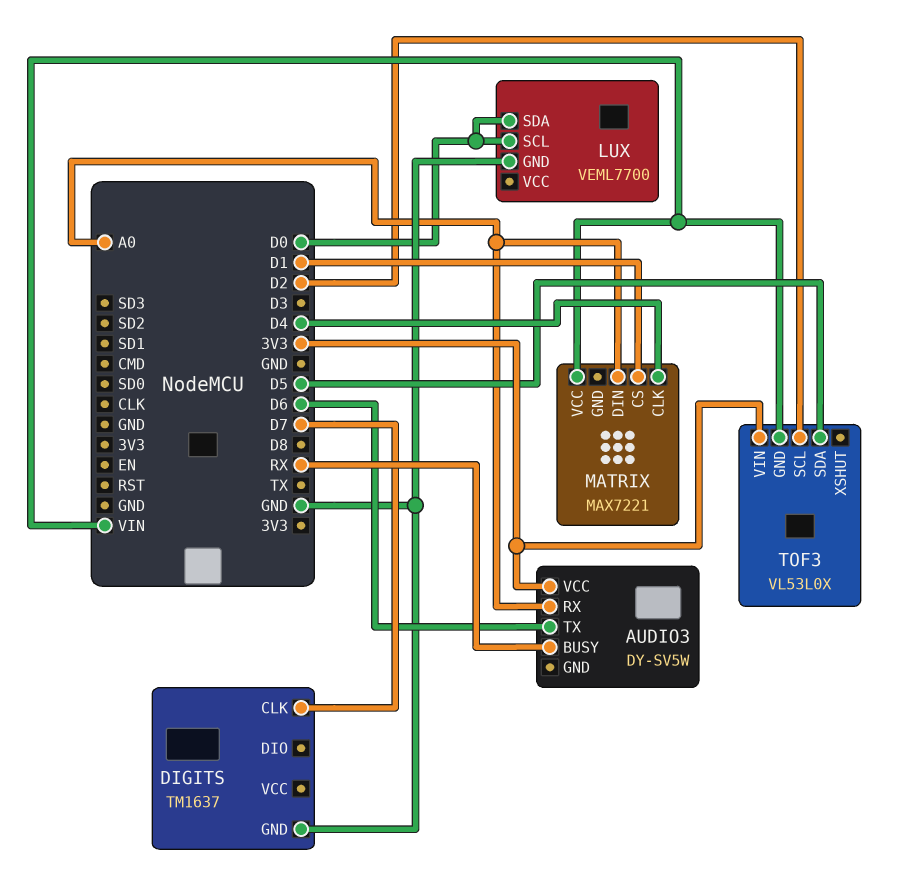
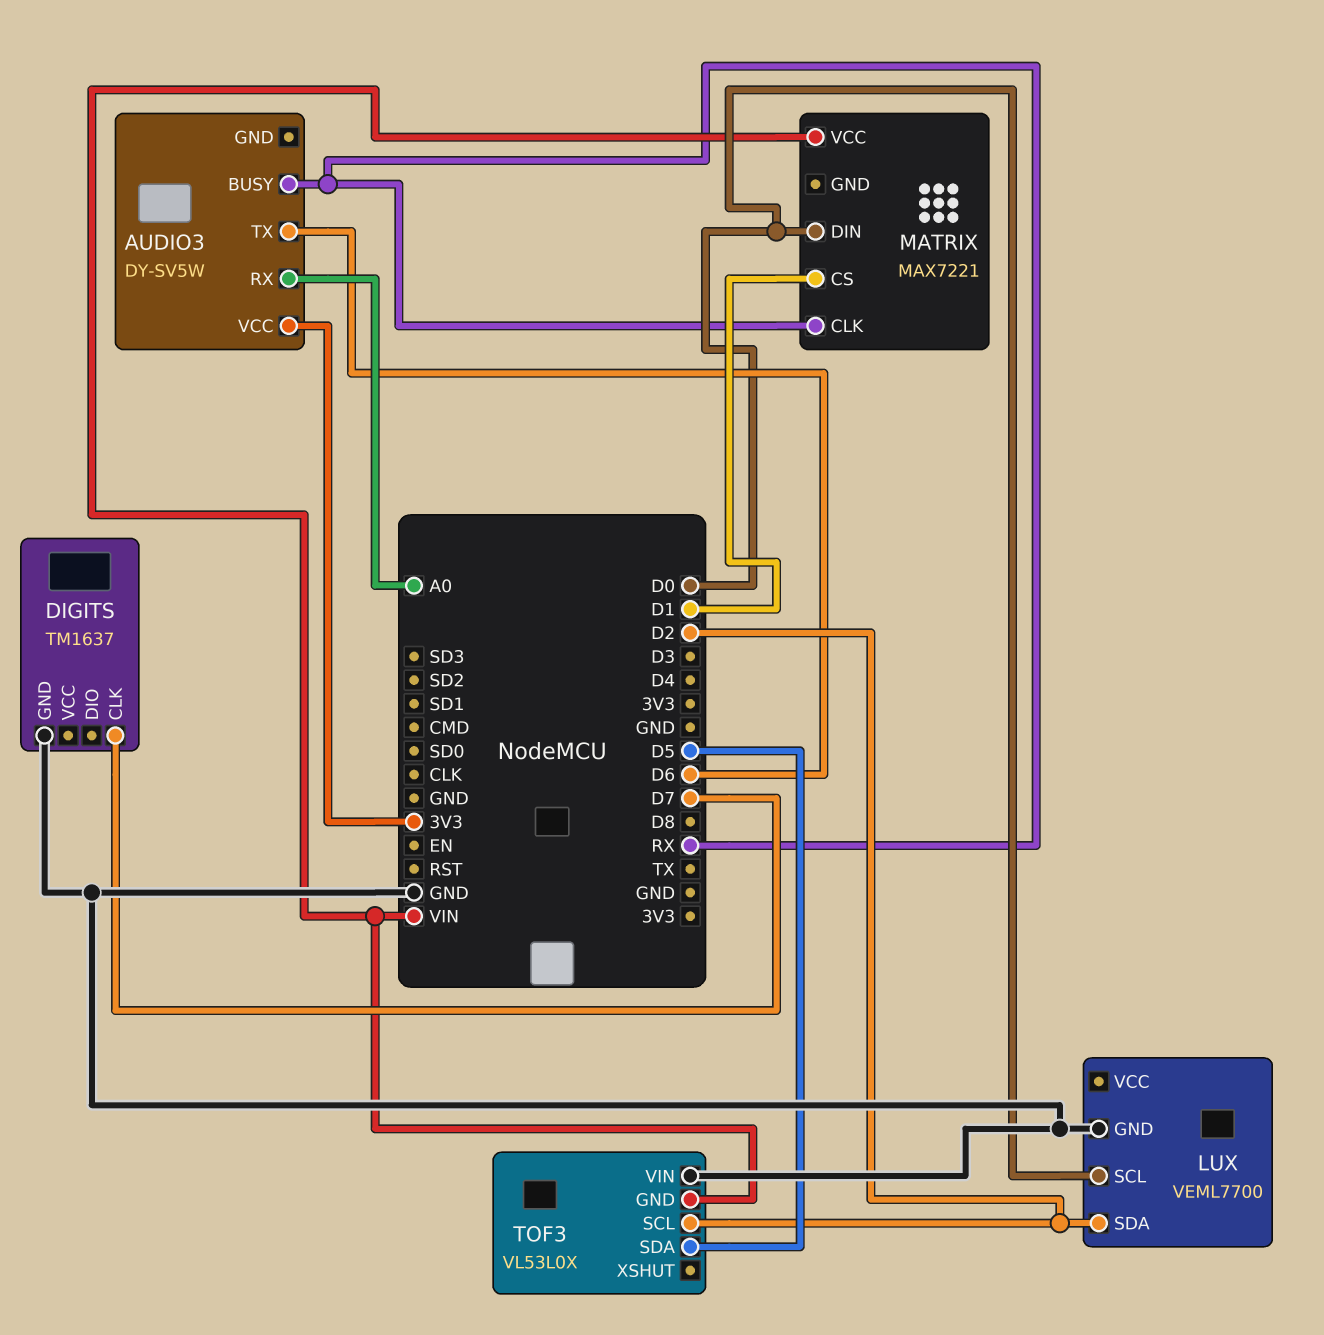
LUX pin SDA: D0 -> D2
MATRIX pin CLK: D4 -> RX
MATRIX pin DIN: A0 -> D0
TOF3 pin VIN: 3V3 -> GND

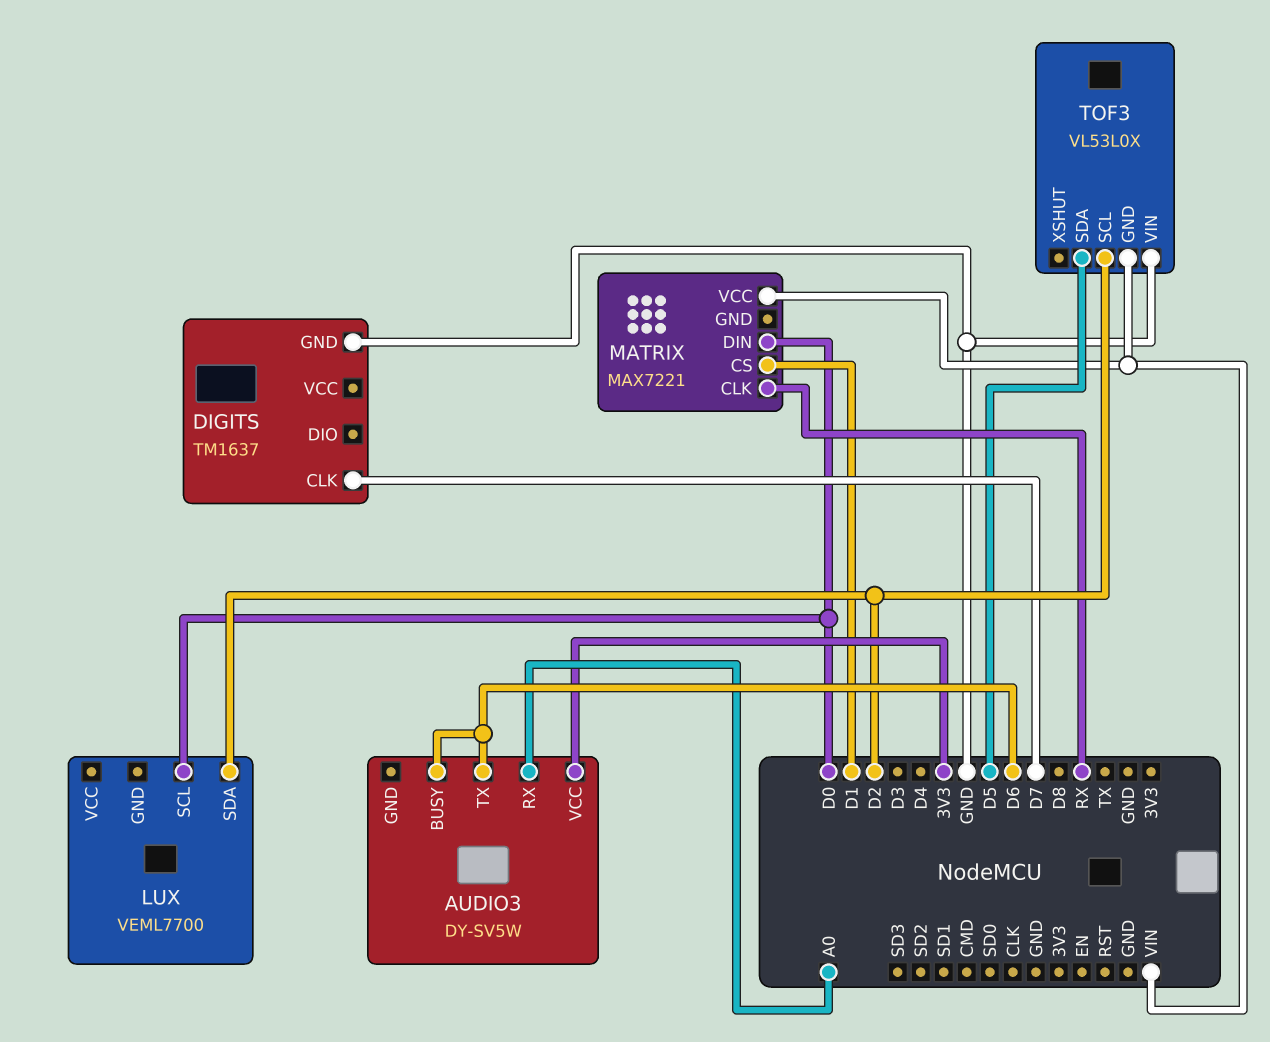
AUDIO3 pin BUSY: RX -> D6
LUX pin GND: GND -> none

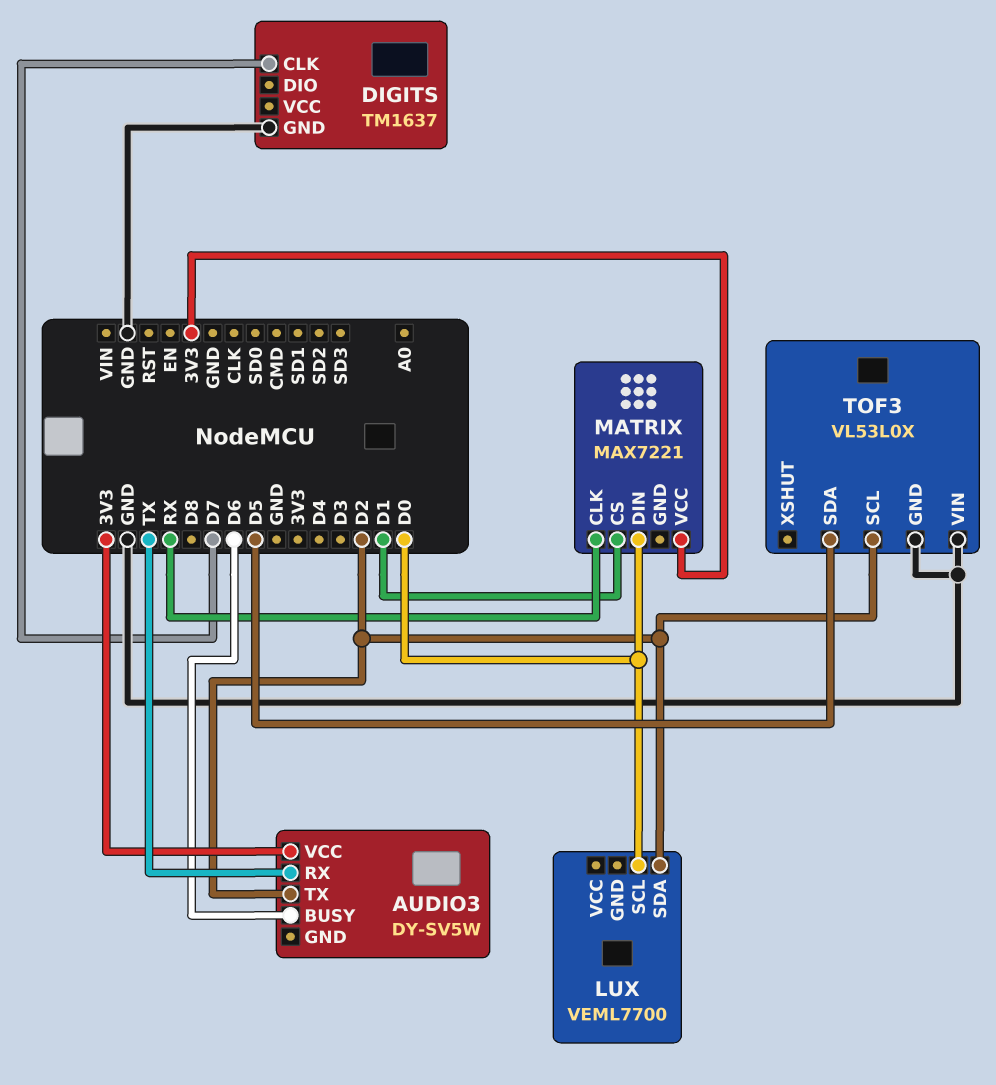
AUDIO3 pin RX: A0 -> TX
AUDIO3 pin TX: D6 -> D2
MATRIX pin VCC: VIN -> 3V3
TOF3 pin GND: VIN -> GND

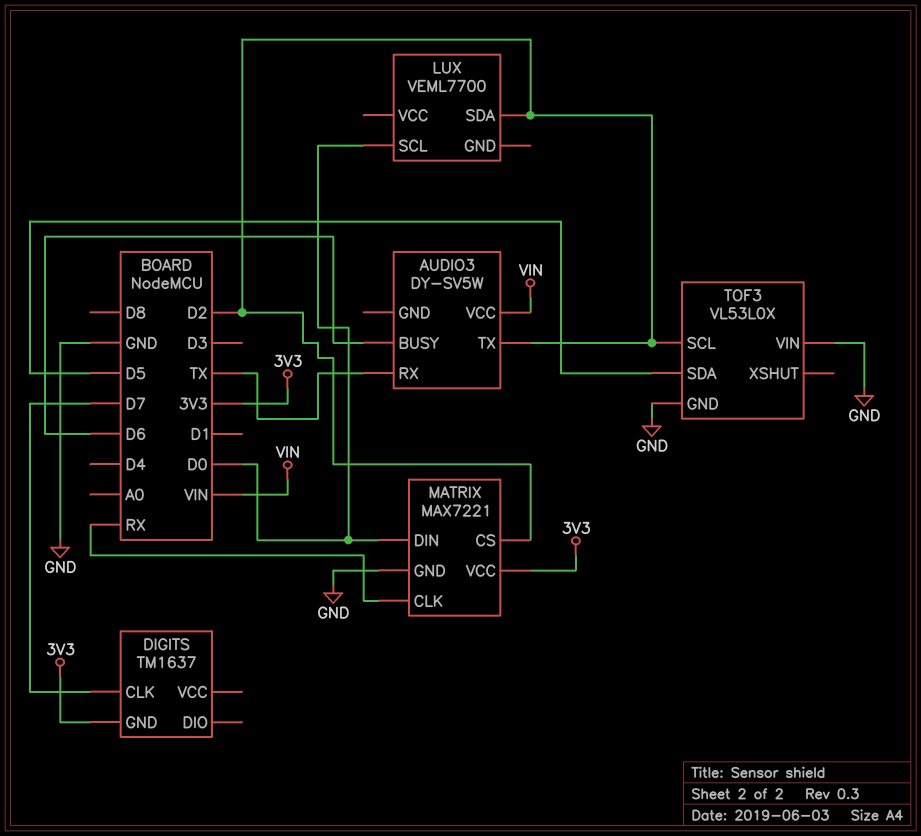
AUDIO3 pin VCC: 3V3 -> VIN
DIGITS pin GND: GND -> 3V3
MATRIX pin CS: D1 -> D2
MATRIX pin GND: none -> GND

